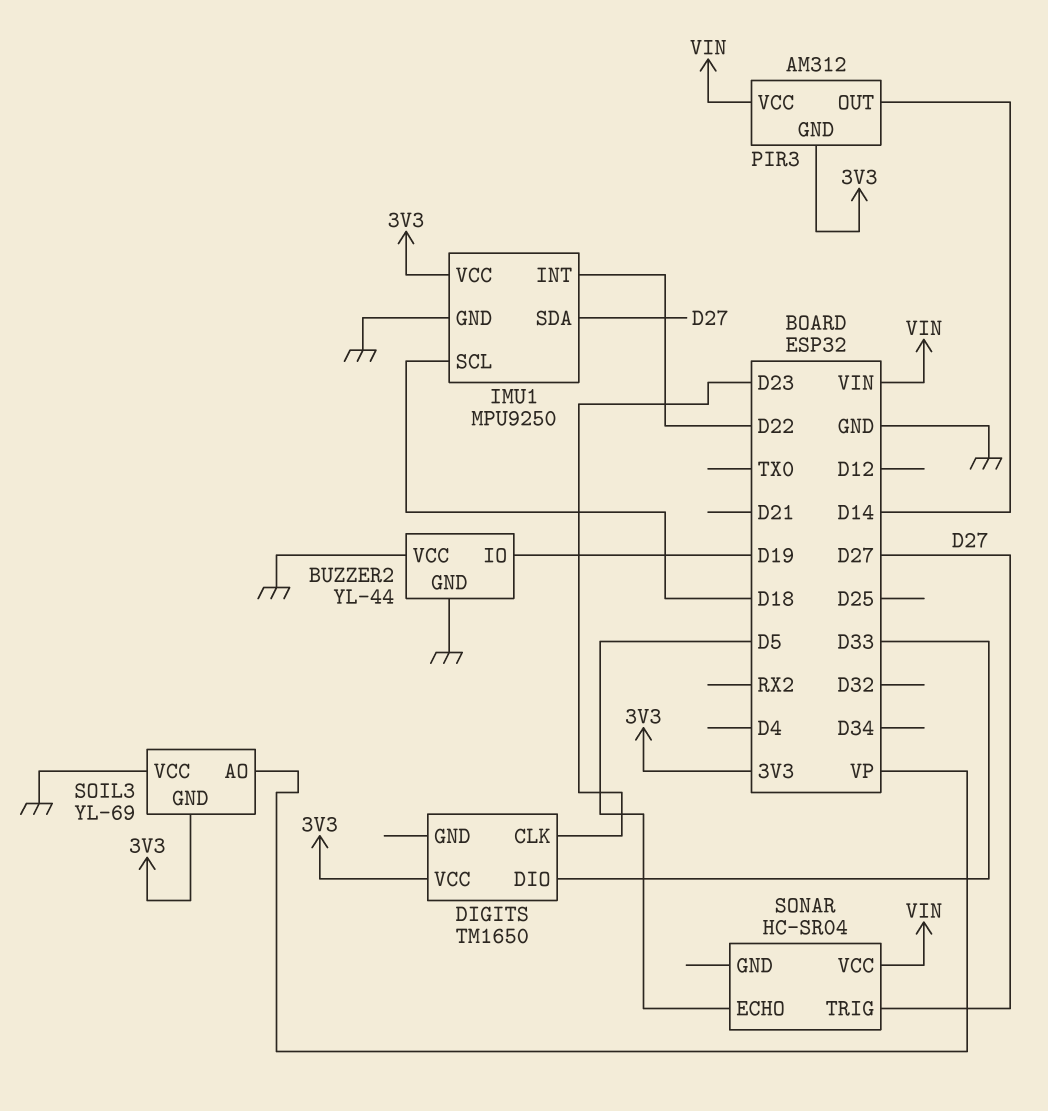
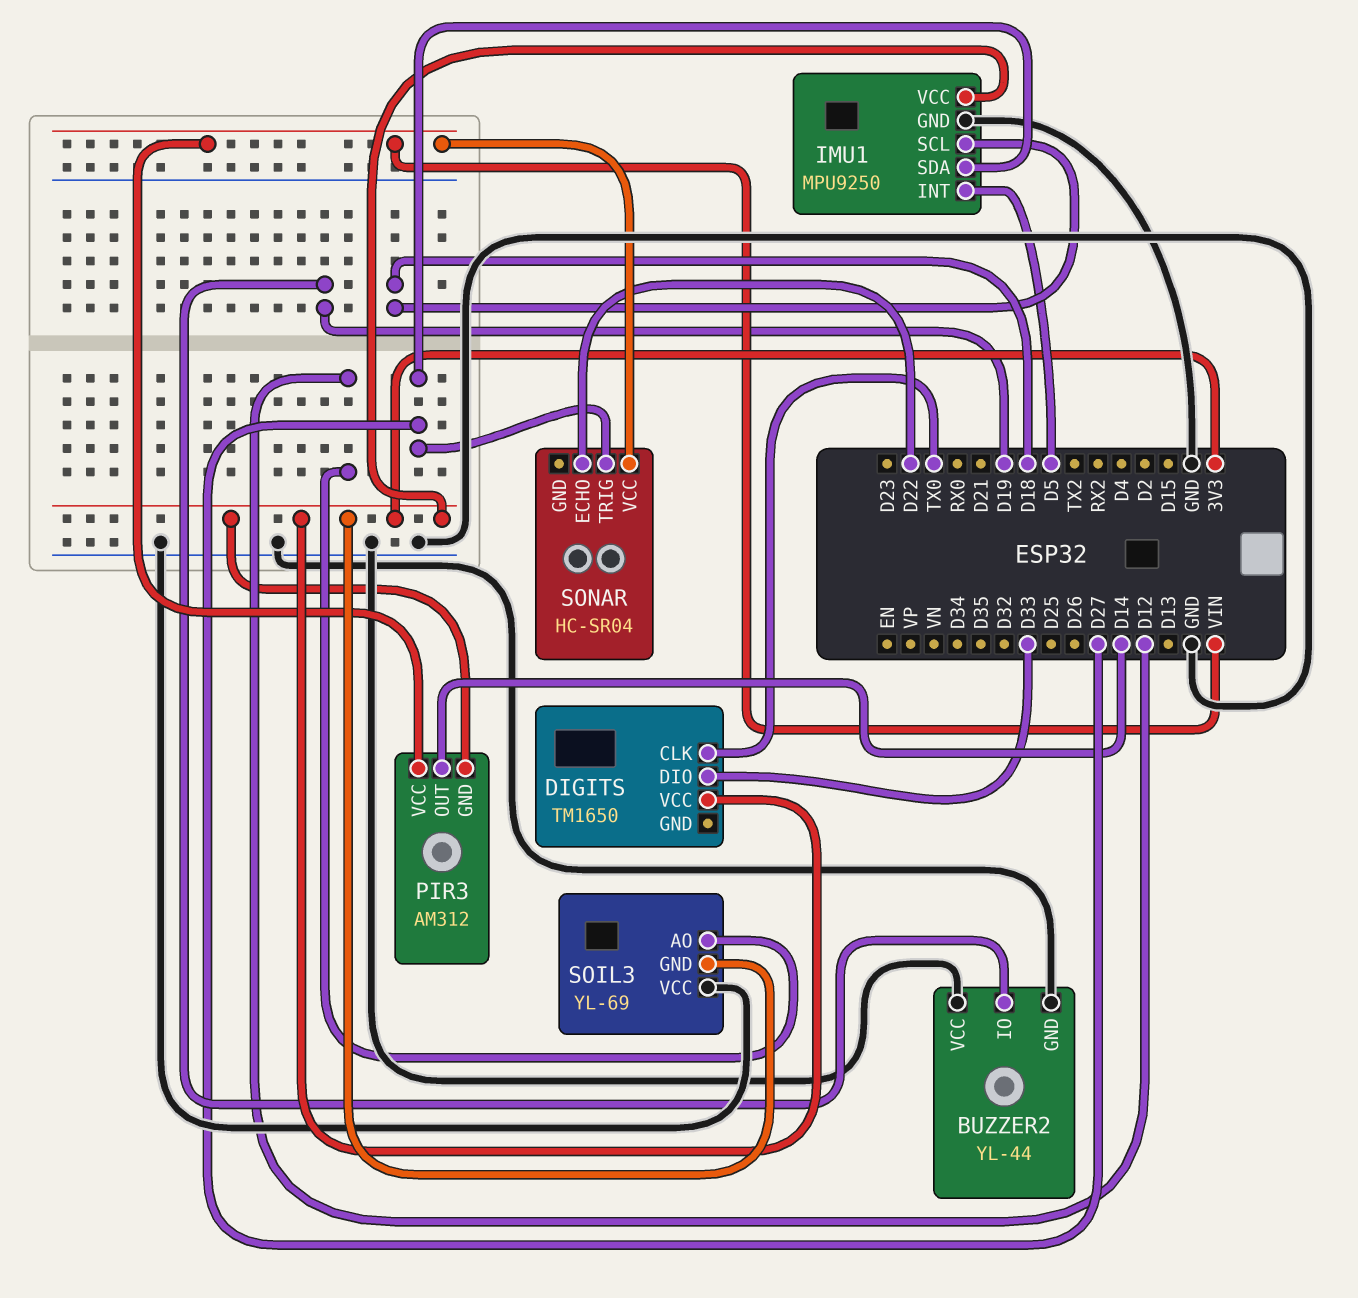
DIGITS pin CLK: D23 -> TX0
IMU1 pin INT: D22 -> D5
SOIL3 pin AO: VP -> D12
SONAR pin ECHO: D5 -> D22

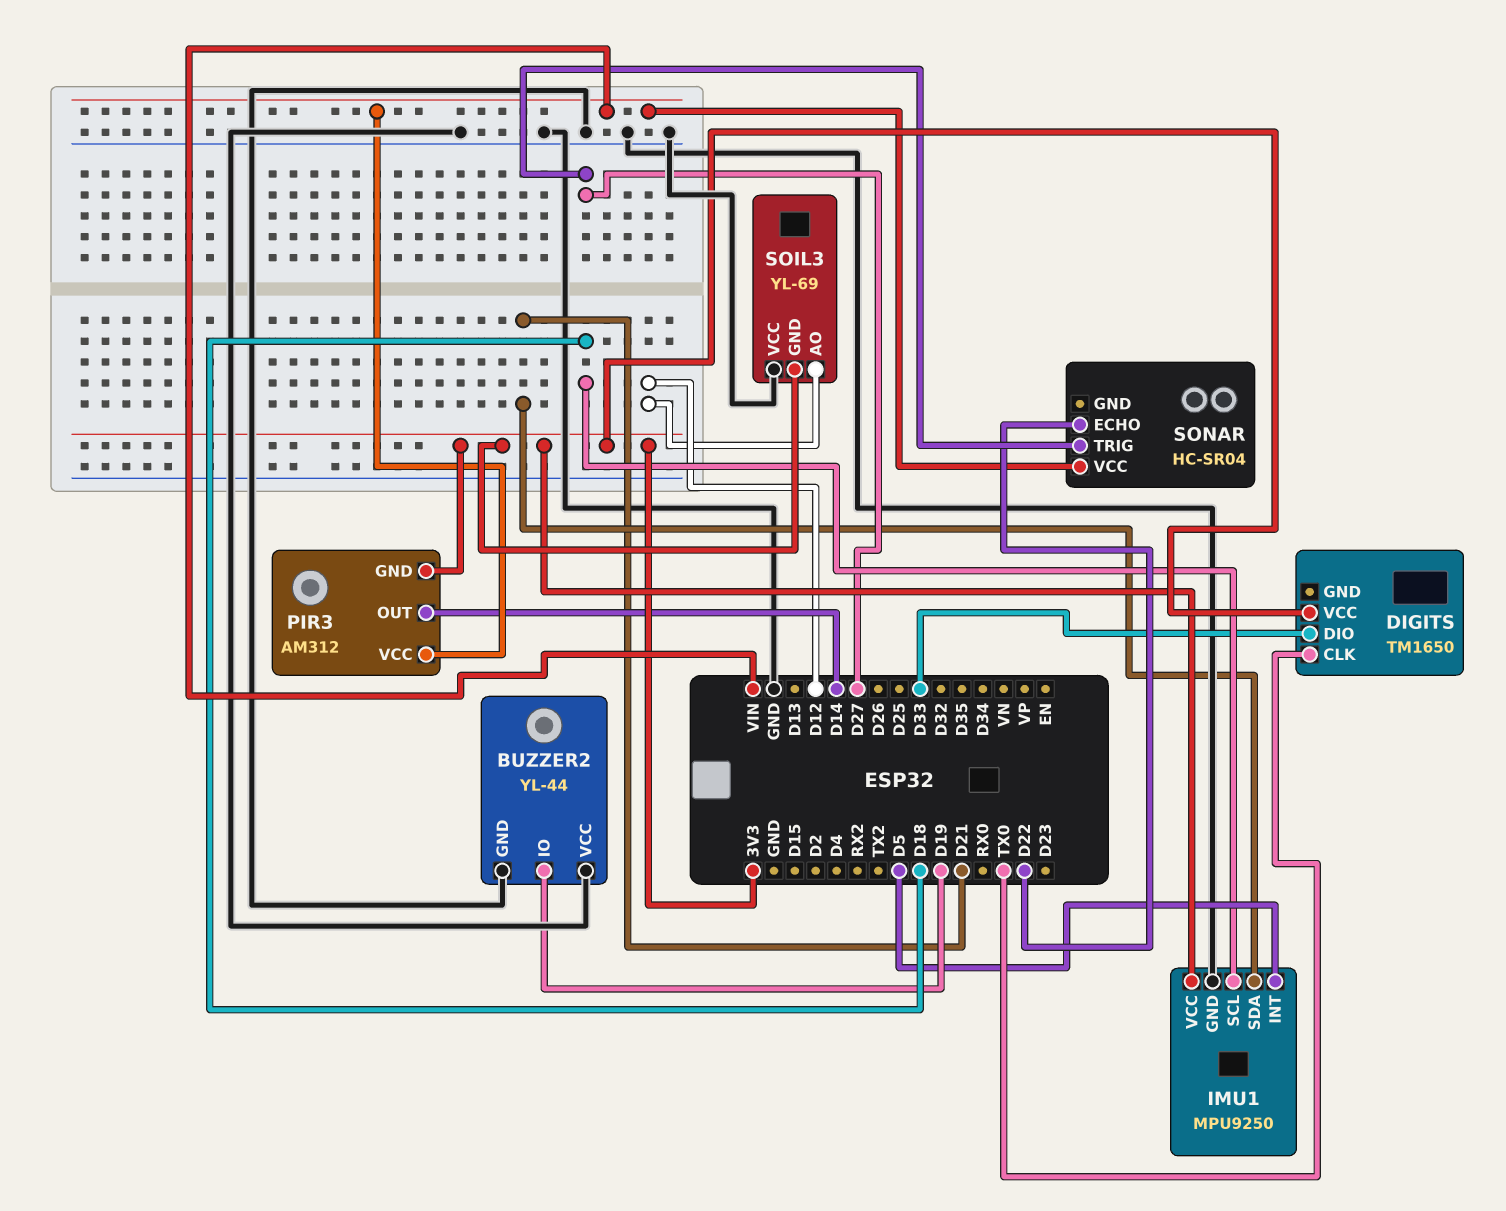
IMU1 pin SDA: D27 -> D21

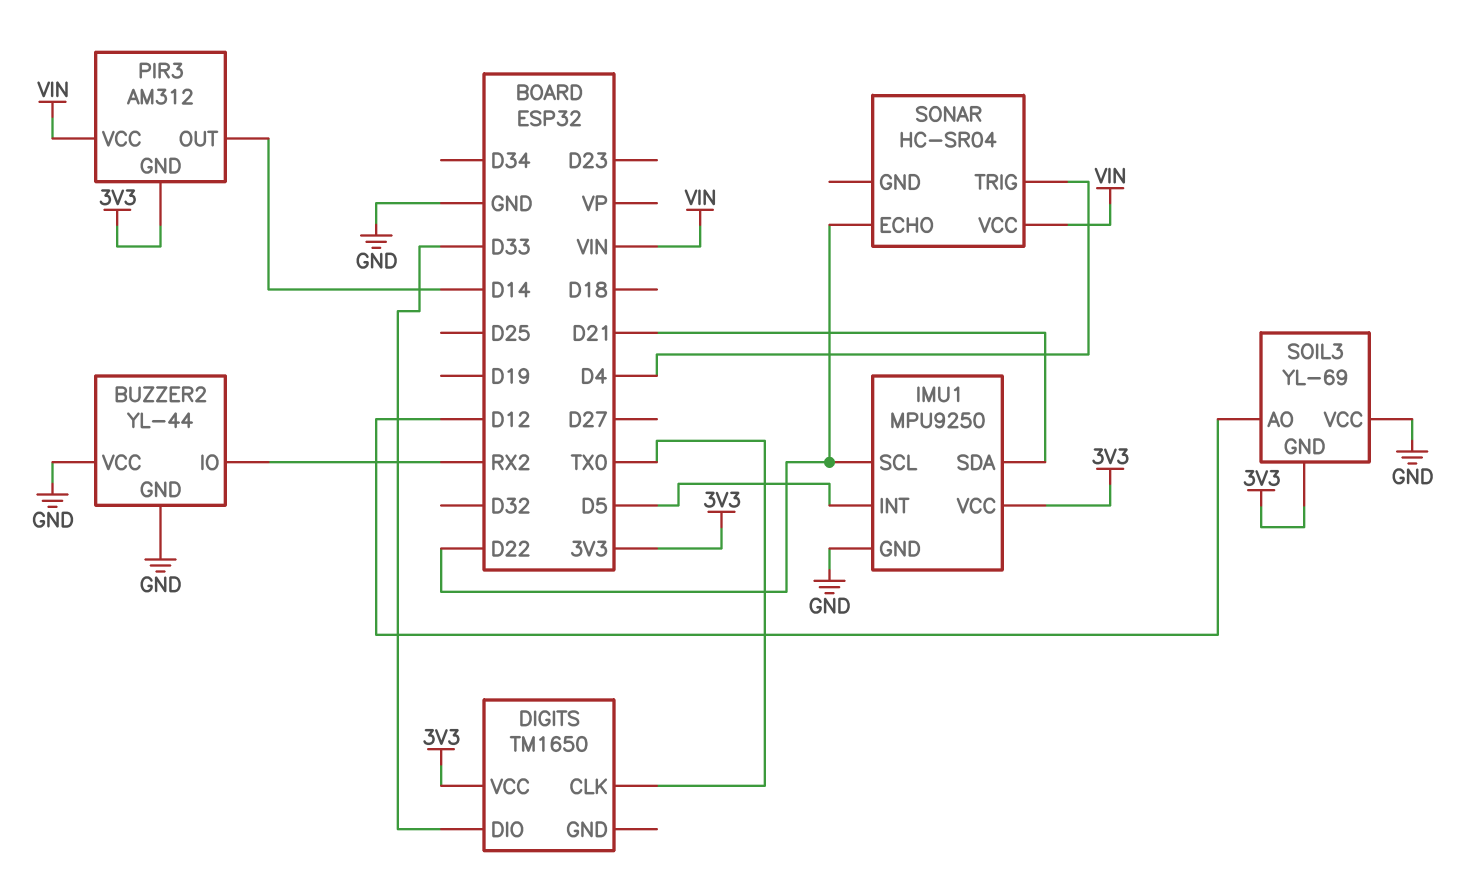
BUZZER2 pin IO: D19 -> RX2
IMU1 pin SCL: D18 -> D22
SONAR pin TRIG: D27 -> D4

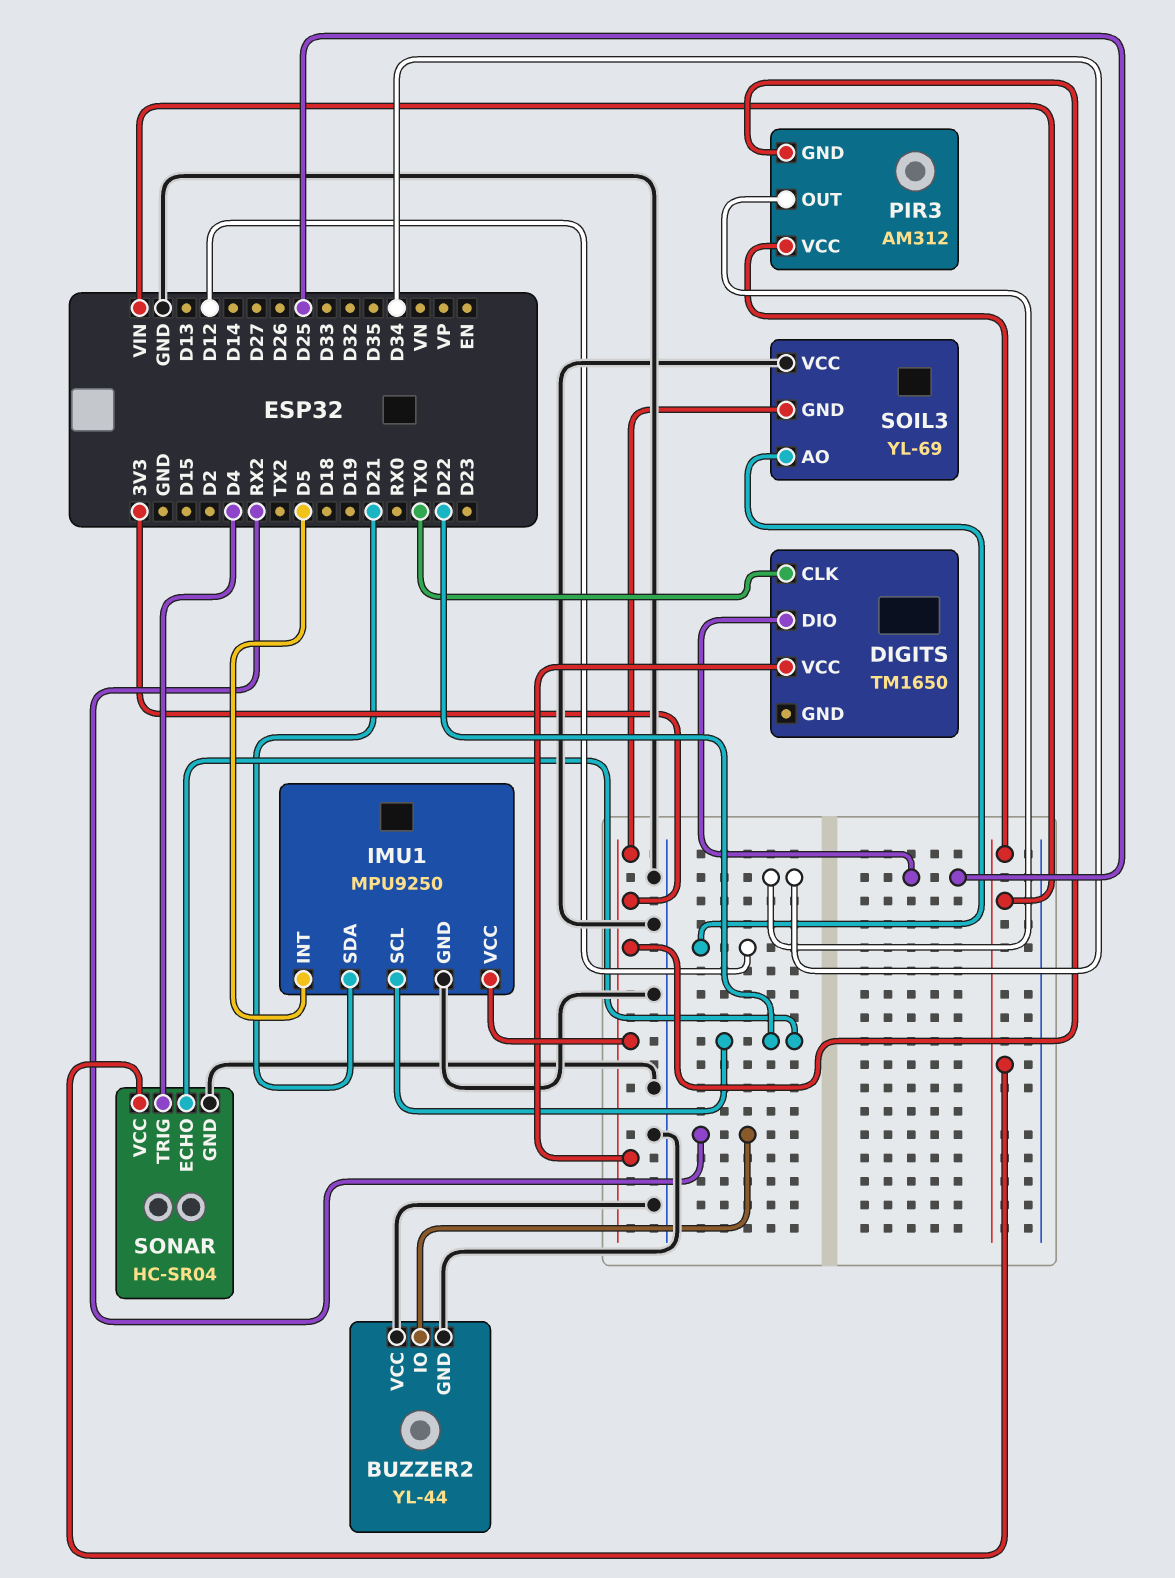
DIGITS pin DIO: D33 -> D25
PIR3 pin OUT: D14 -> D34
SONAR pin GND: none -> GND

